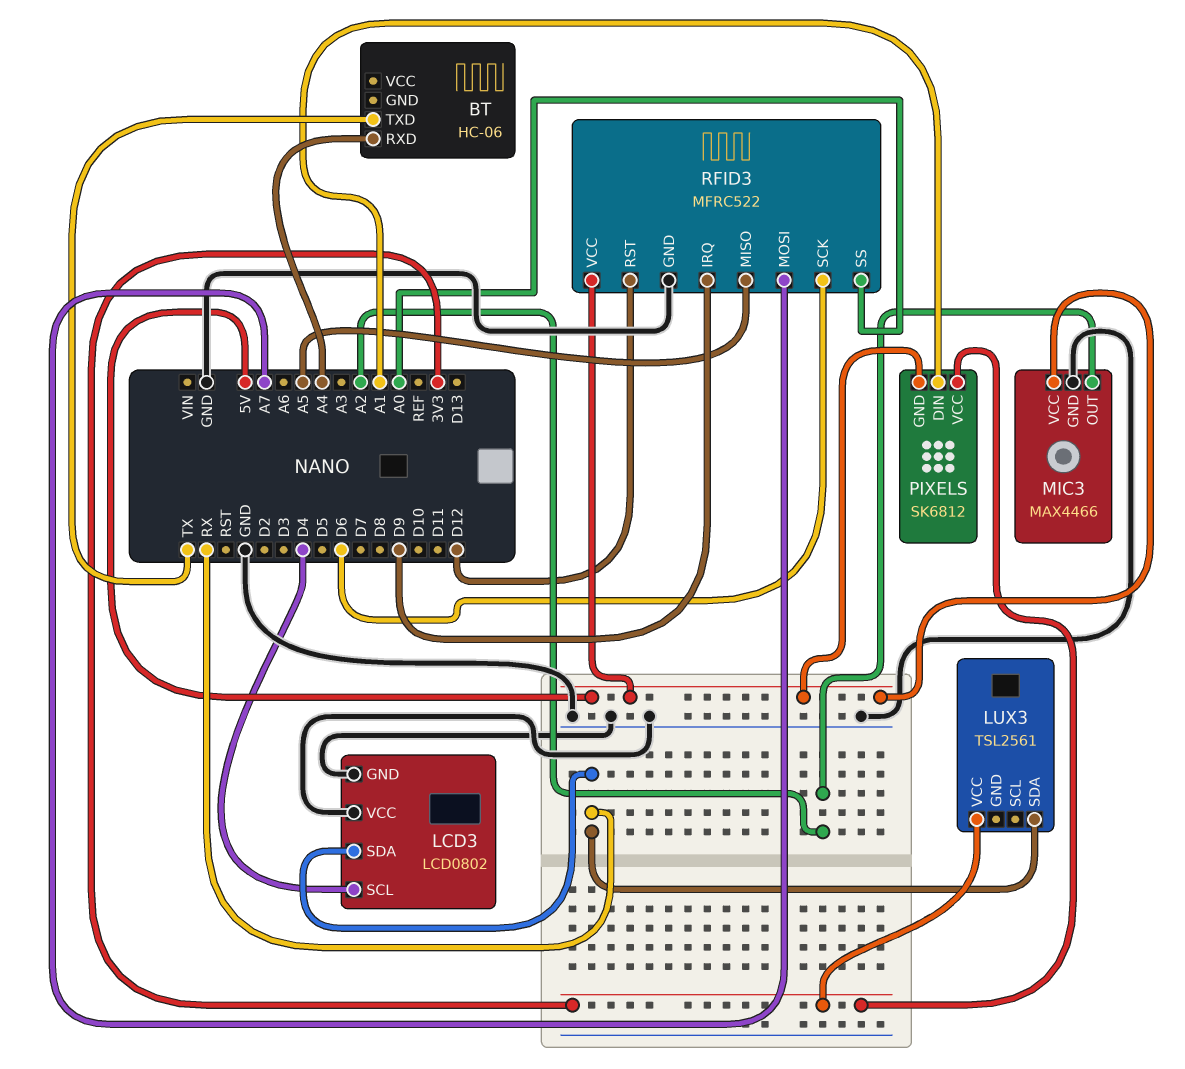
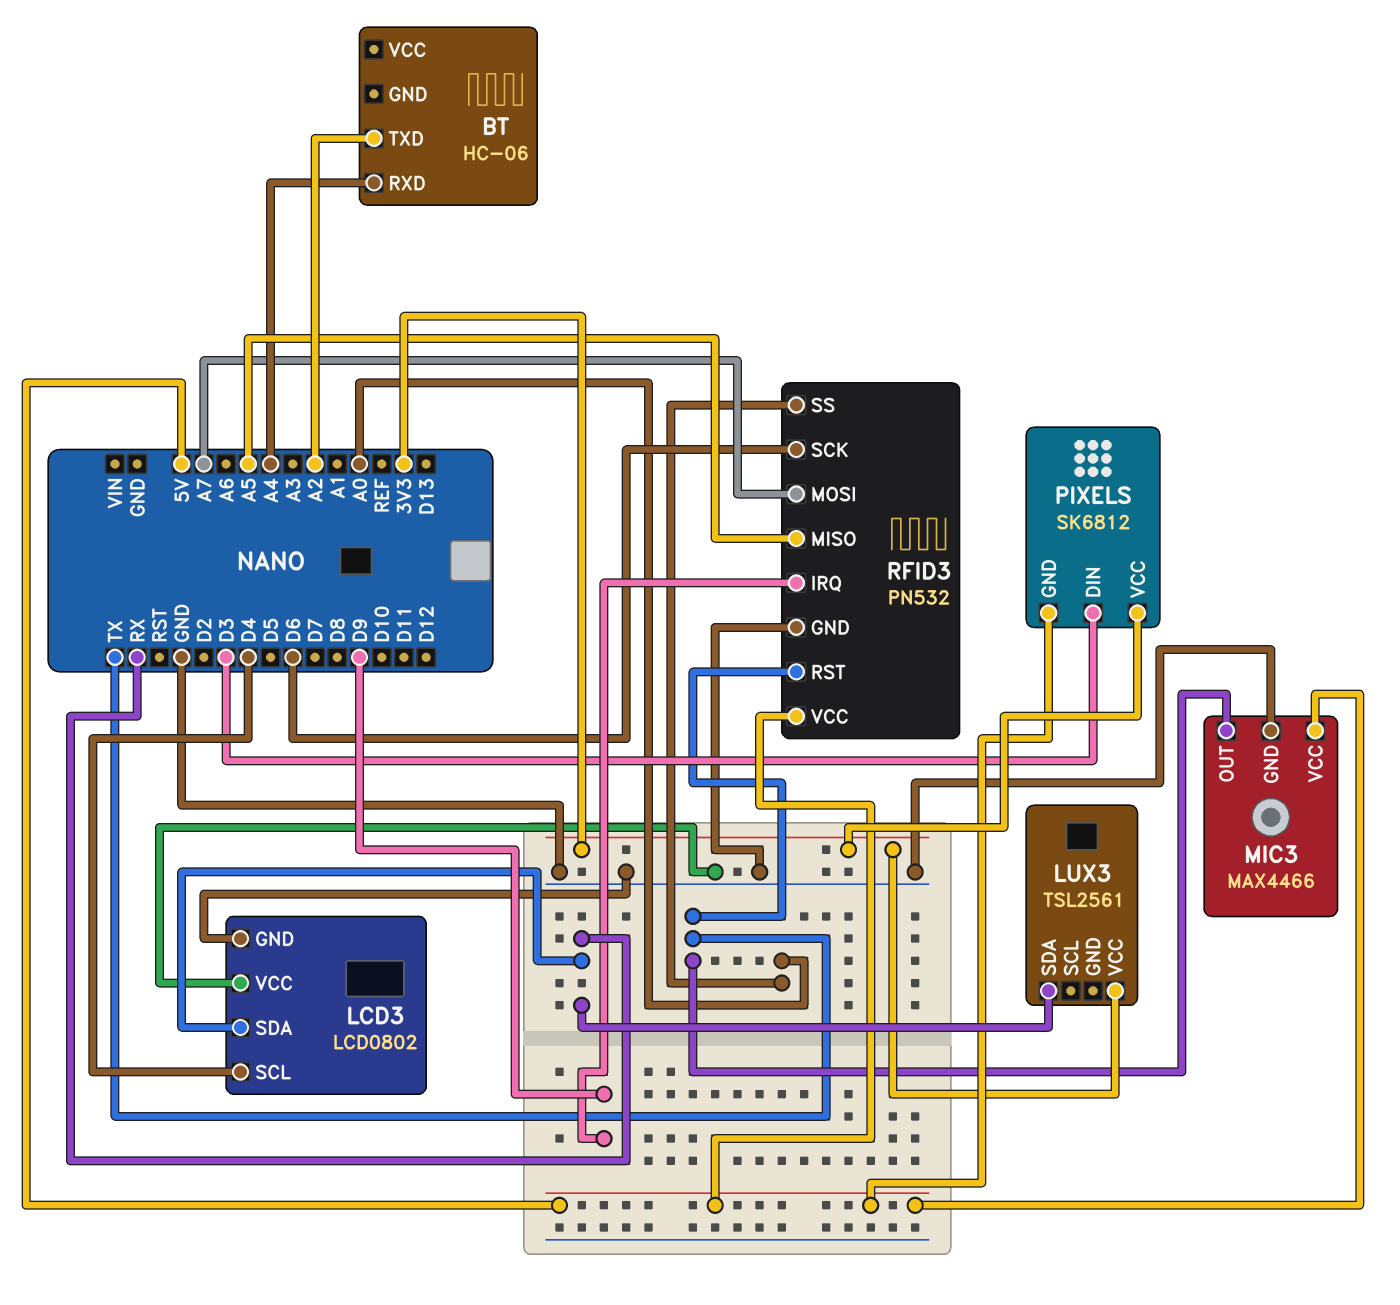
BT pin TXD: TX -> A2
MIC3 pin OUT: A2 -> TX
PIXELS pin DIN: A1 -> D3
RFID3: MFRC522 -> PN532
RFID3 pin RST: D12 -> TX

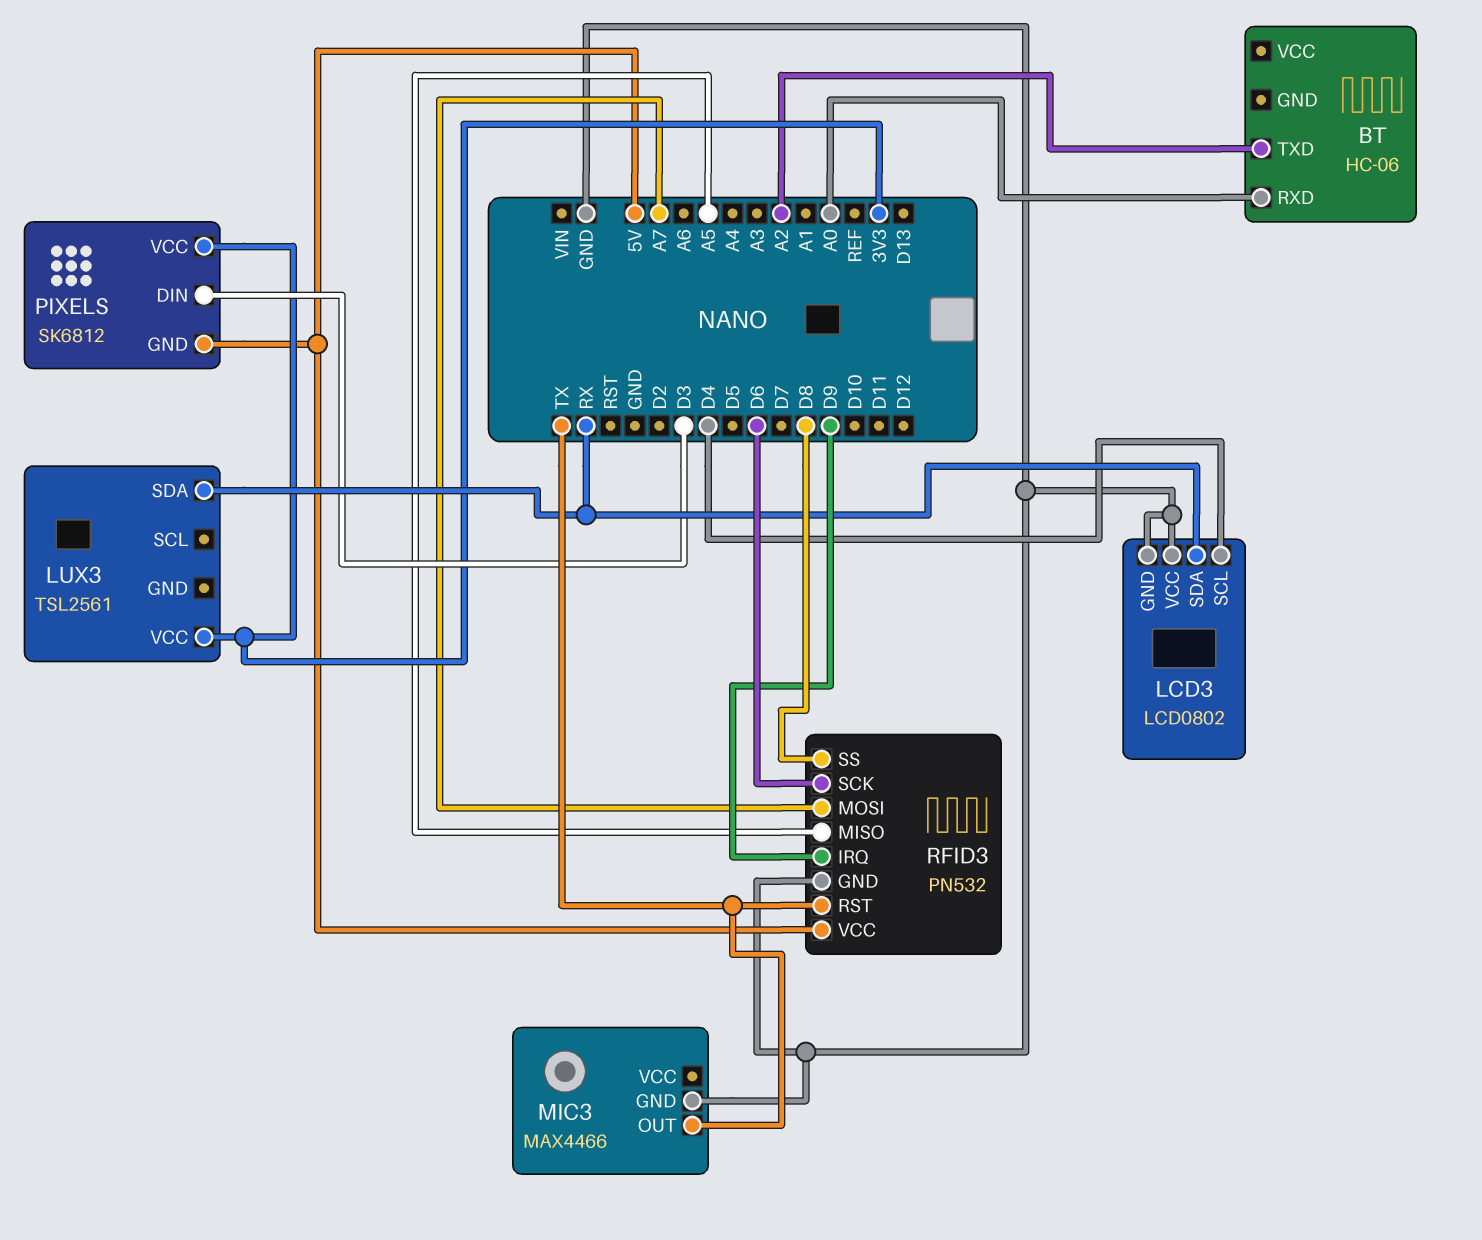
BT pin RXD: A4 -> A0
MIC3 pin VCC: 5V -> none
RFID3 pin SS: A0 -> D8

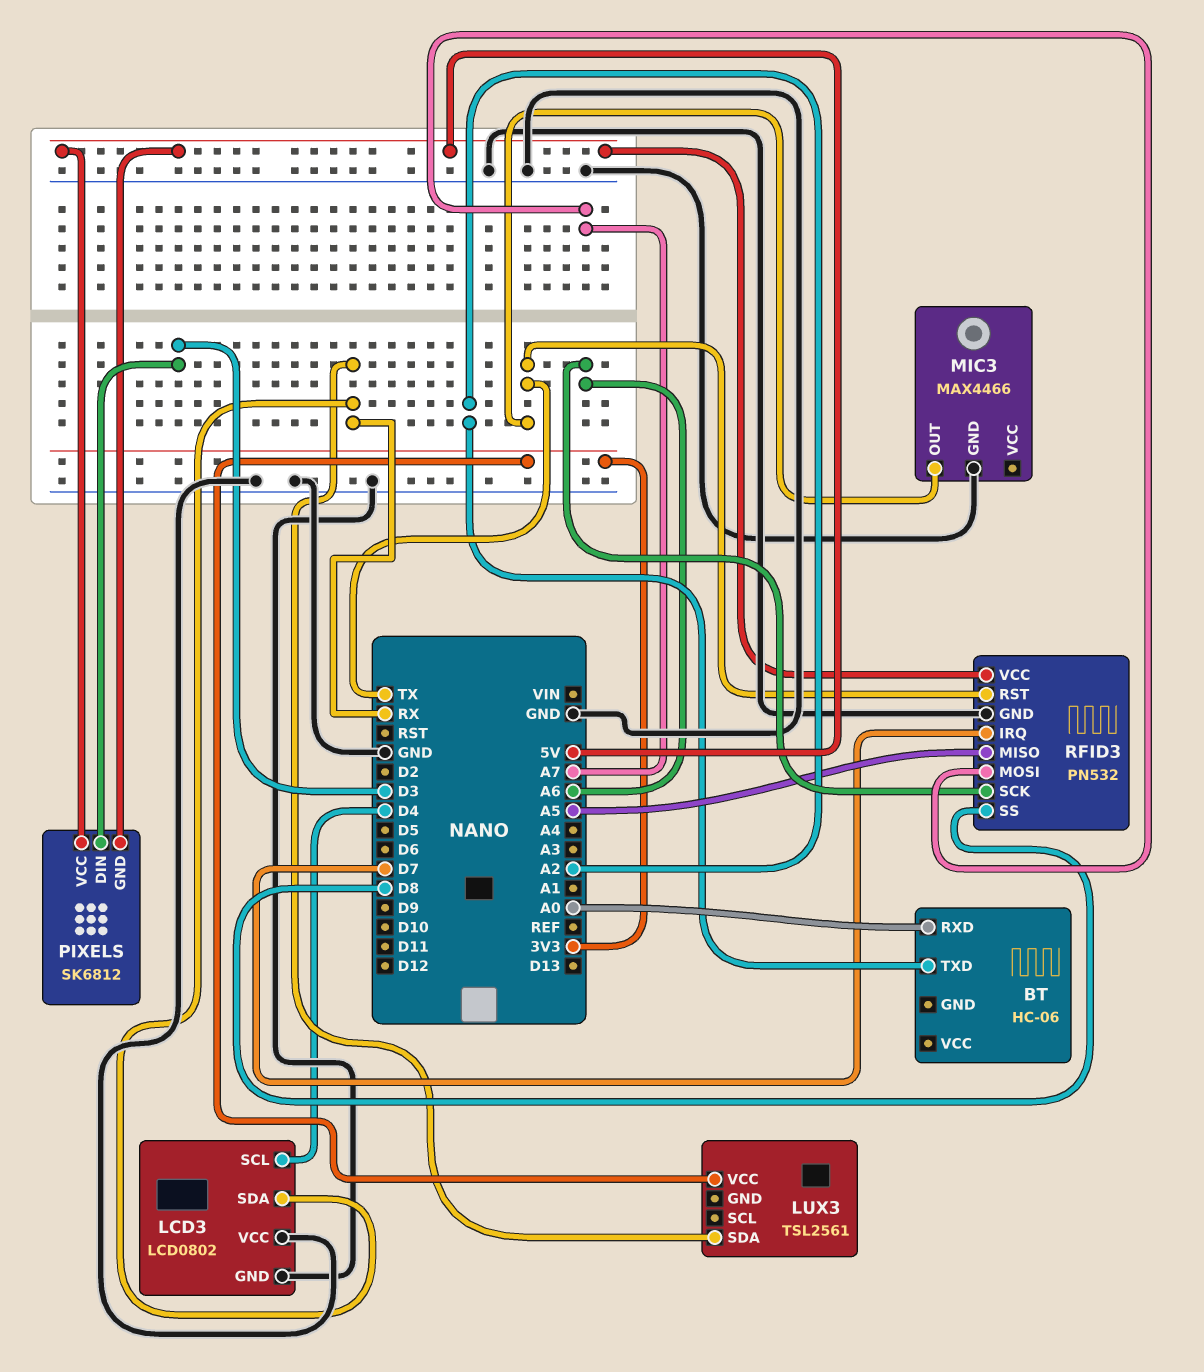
PIXELS pin VCC: 3V3 -> 5V
RFID3 pin IRQ: D9 -> D7
RFID3 pin SCK: D6 -> A6

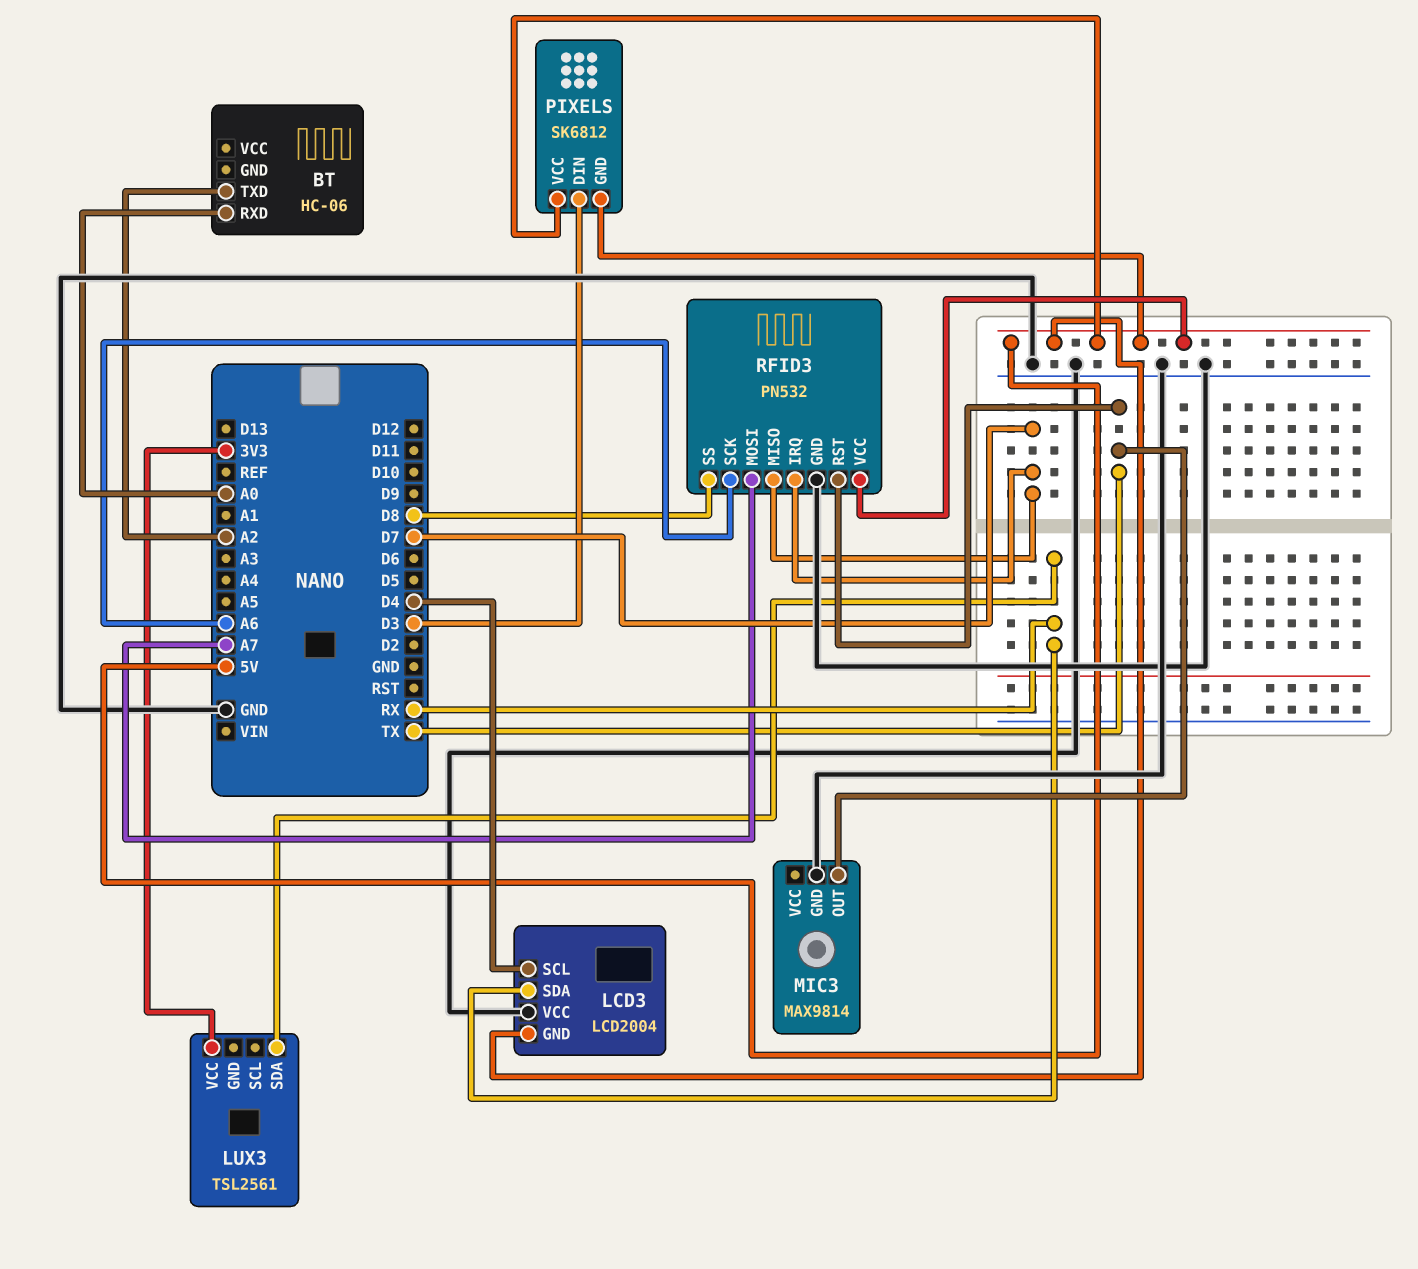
LCD3: LCD0802 -> LCD2004
LCD3 pin GND: GND -> 5V
MIC3: MAX4466 -> MAX9814
RFID3 pin MISO: A5 -> D7

